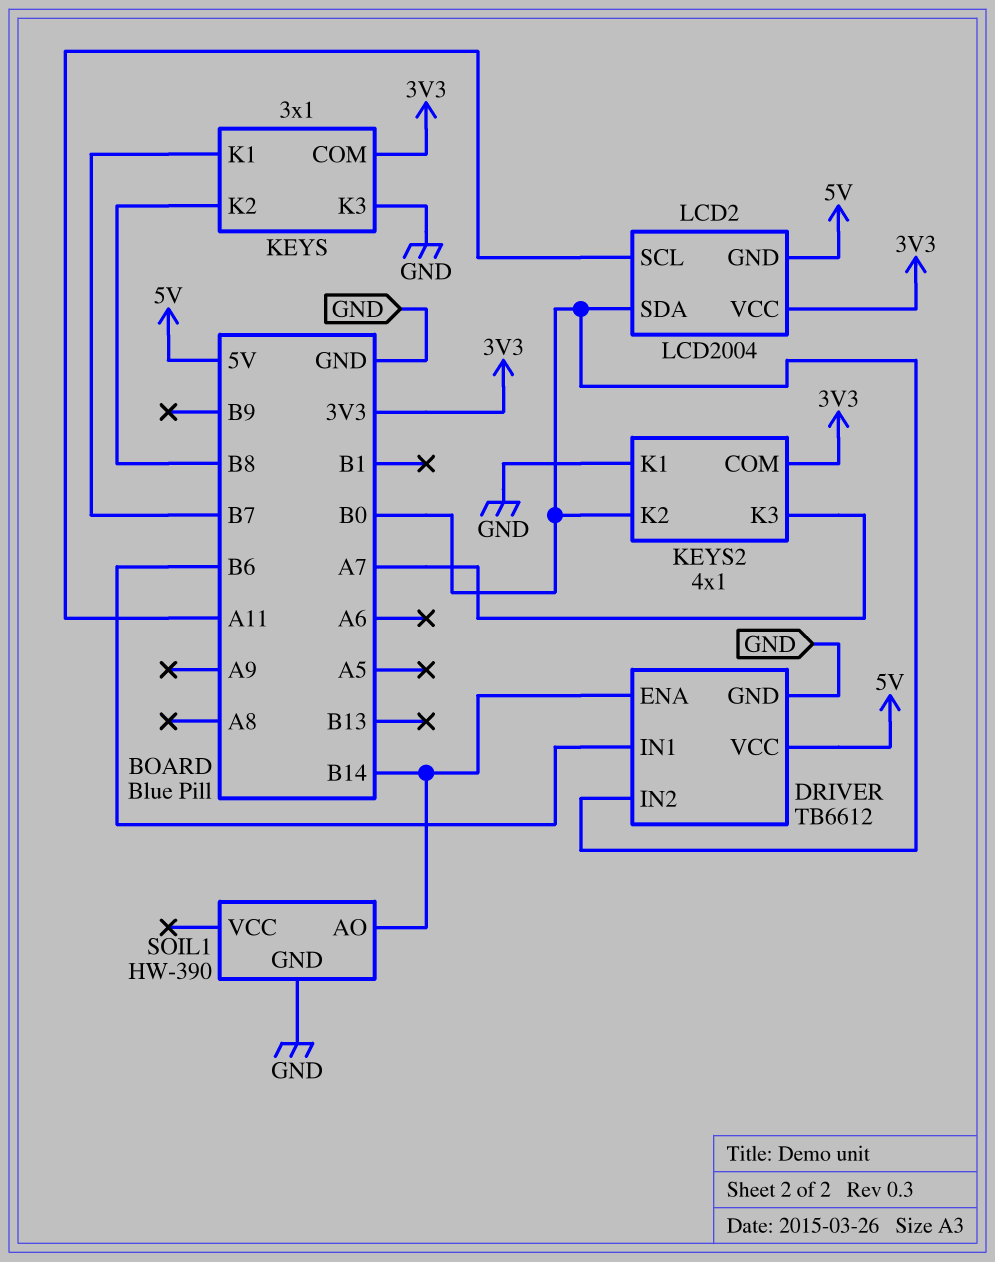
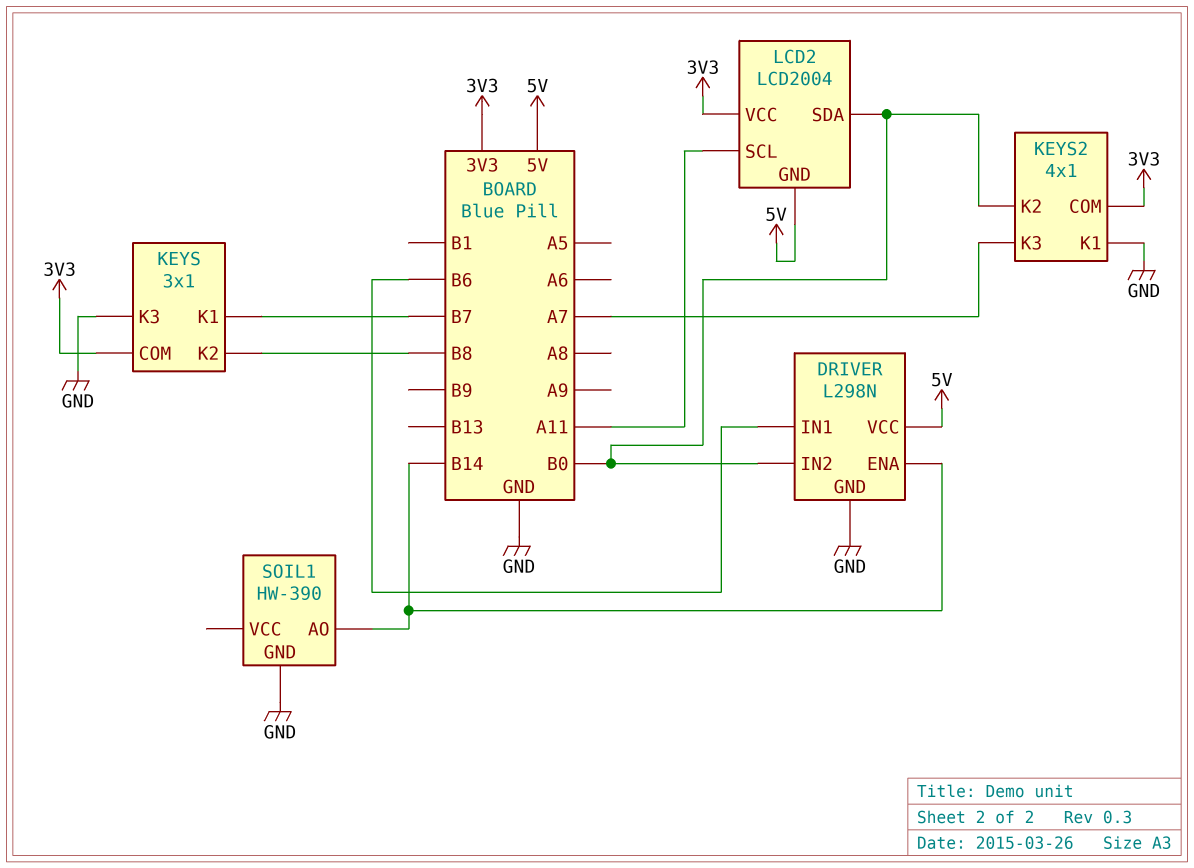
DRIVER: TB6612 -> L298N

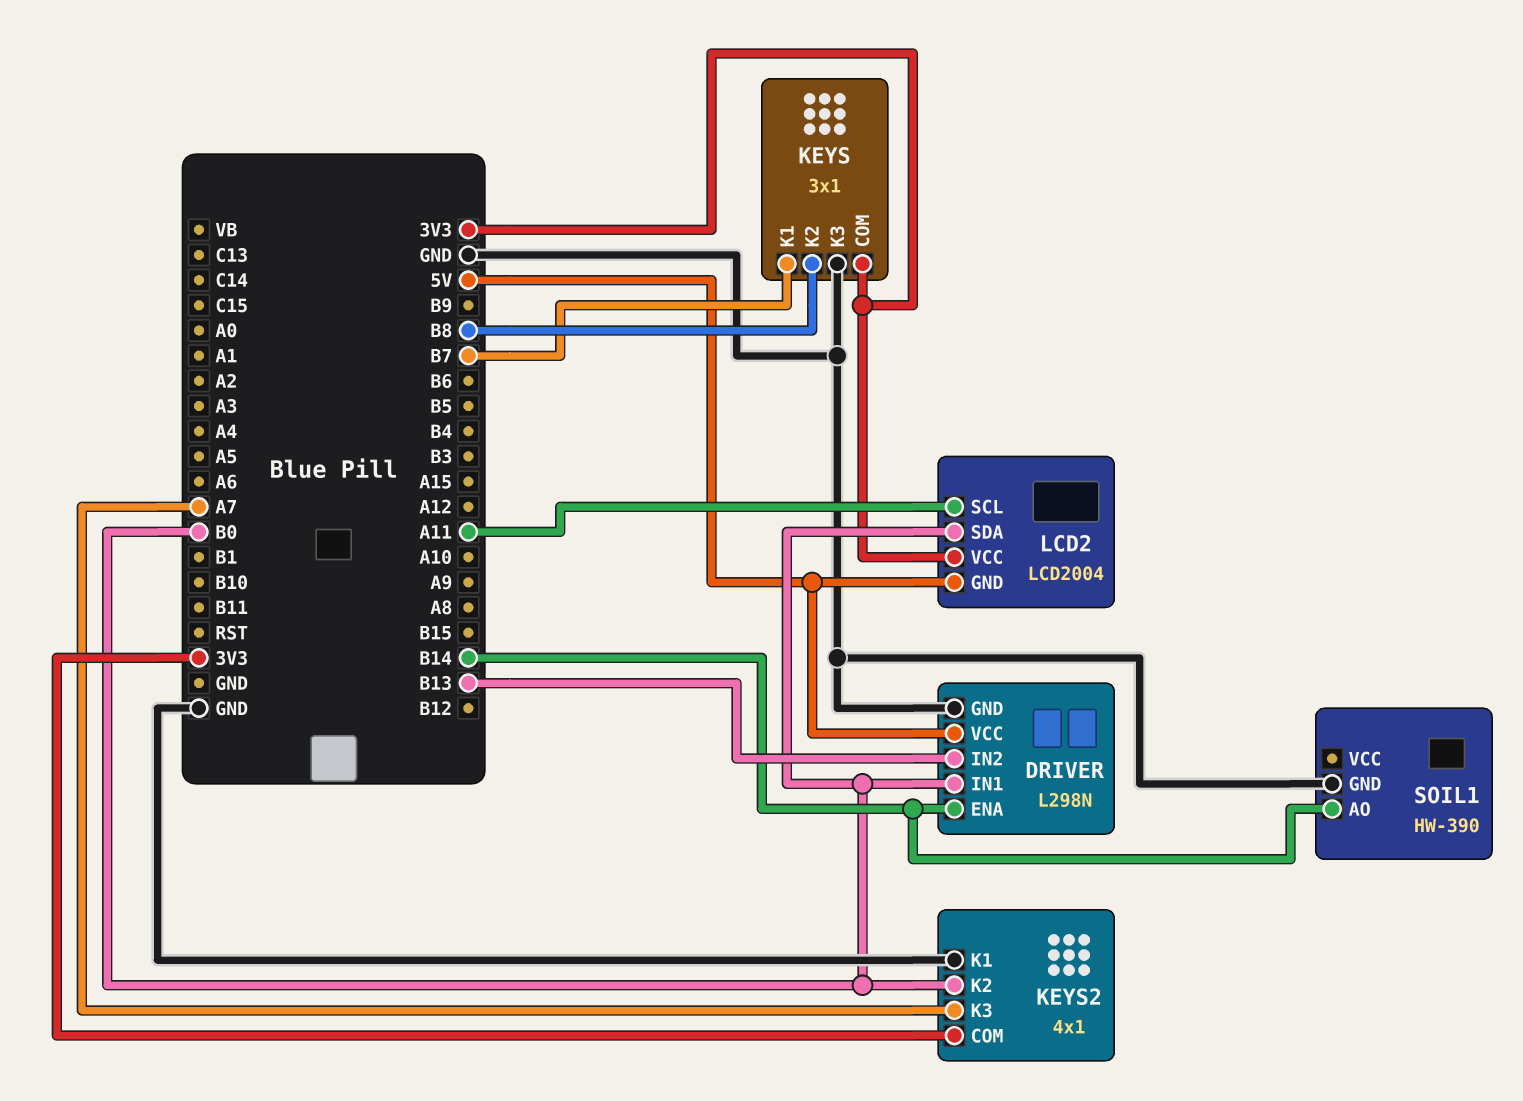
DRIVER pin IN1: B6 -> B0
DRIVER pin IN2: B0 -> B13

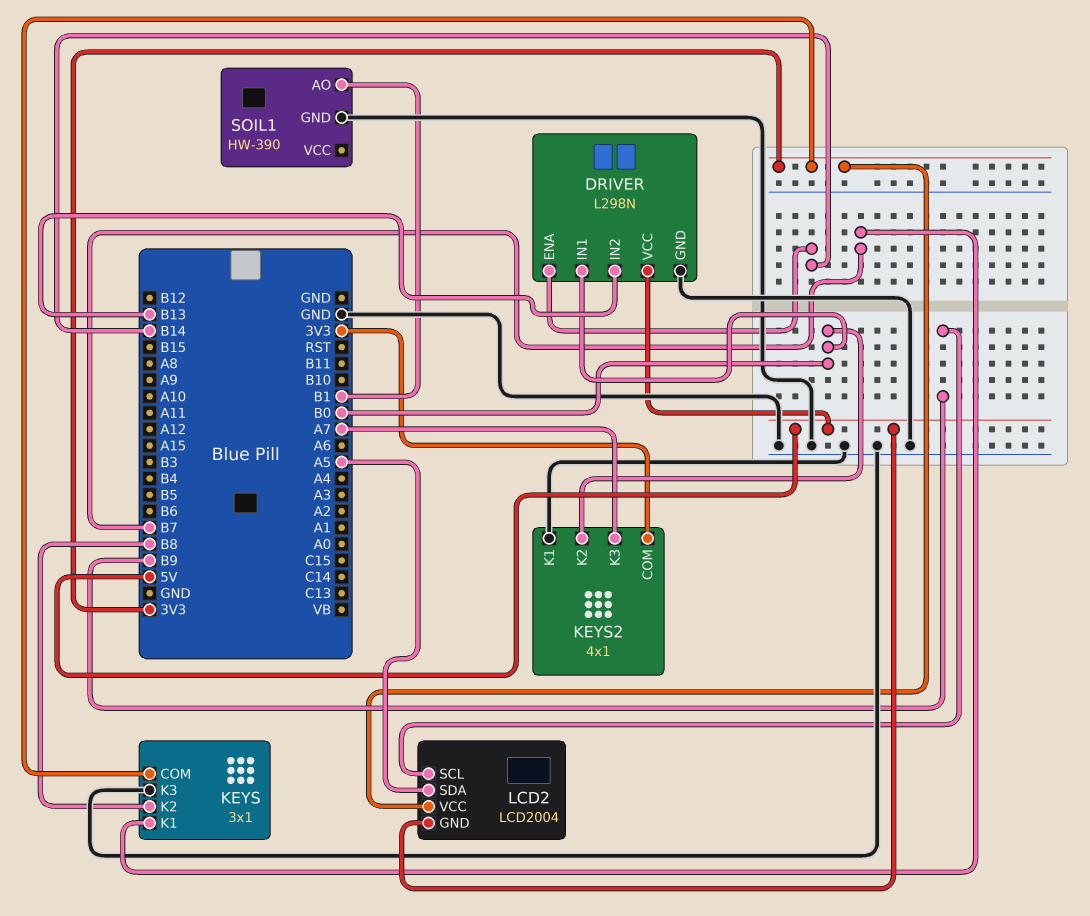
LCD2 pin SCL: A11 -> B9
LCD2 pin SDA: B0 -> A5
SOIL1 pin AO: B14 -> B1

